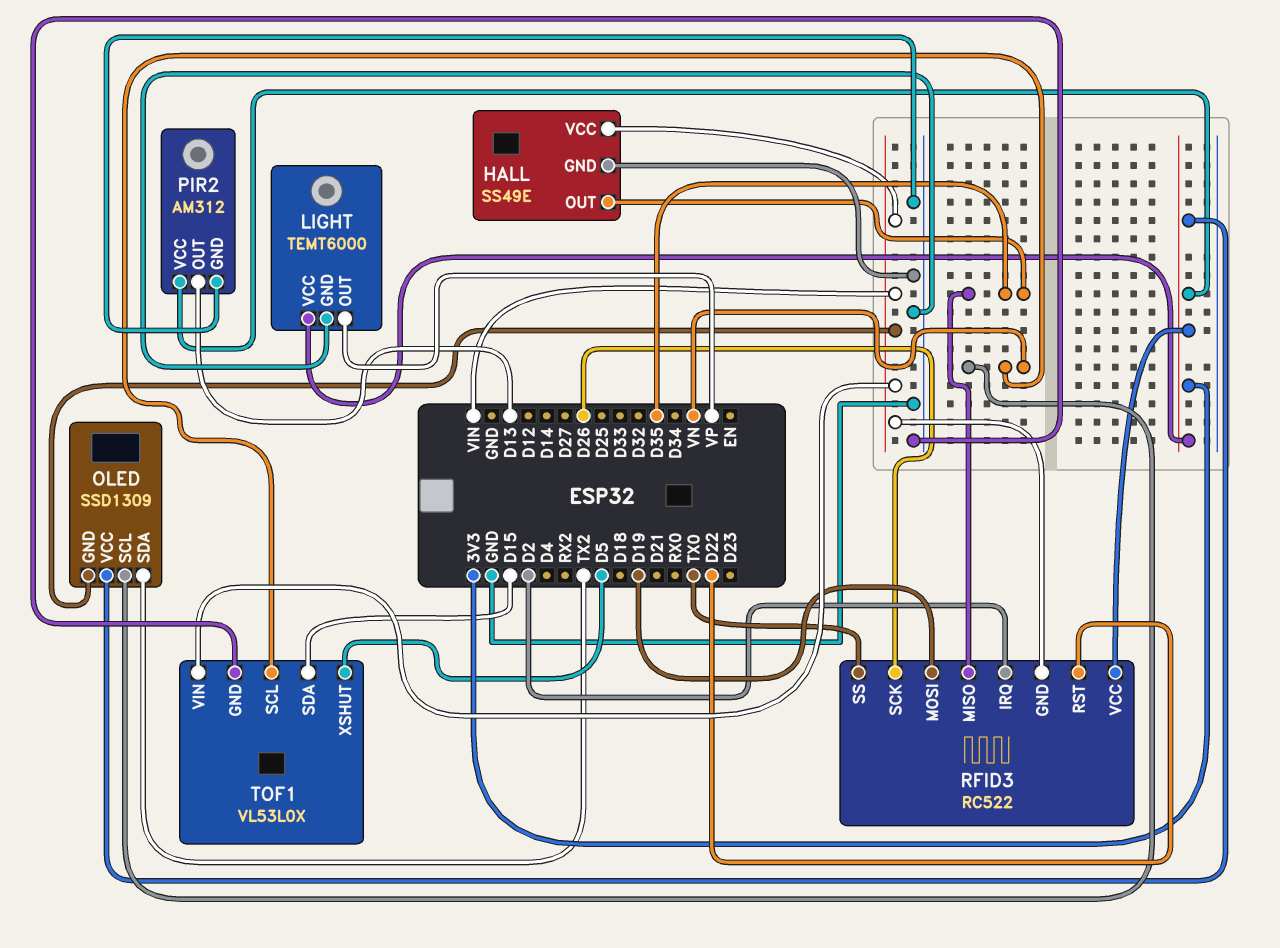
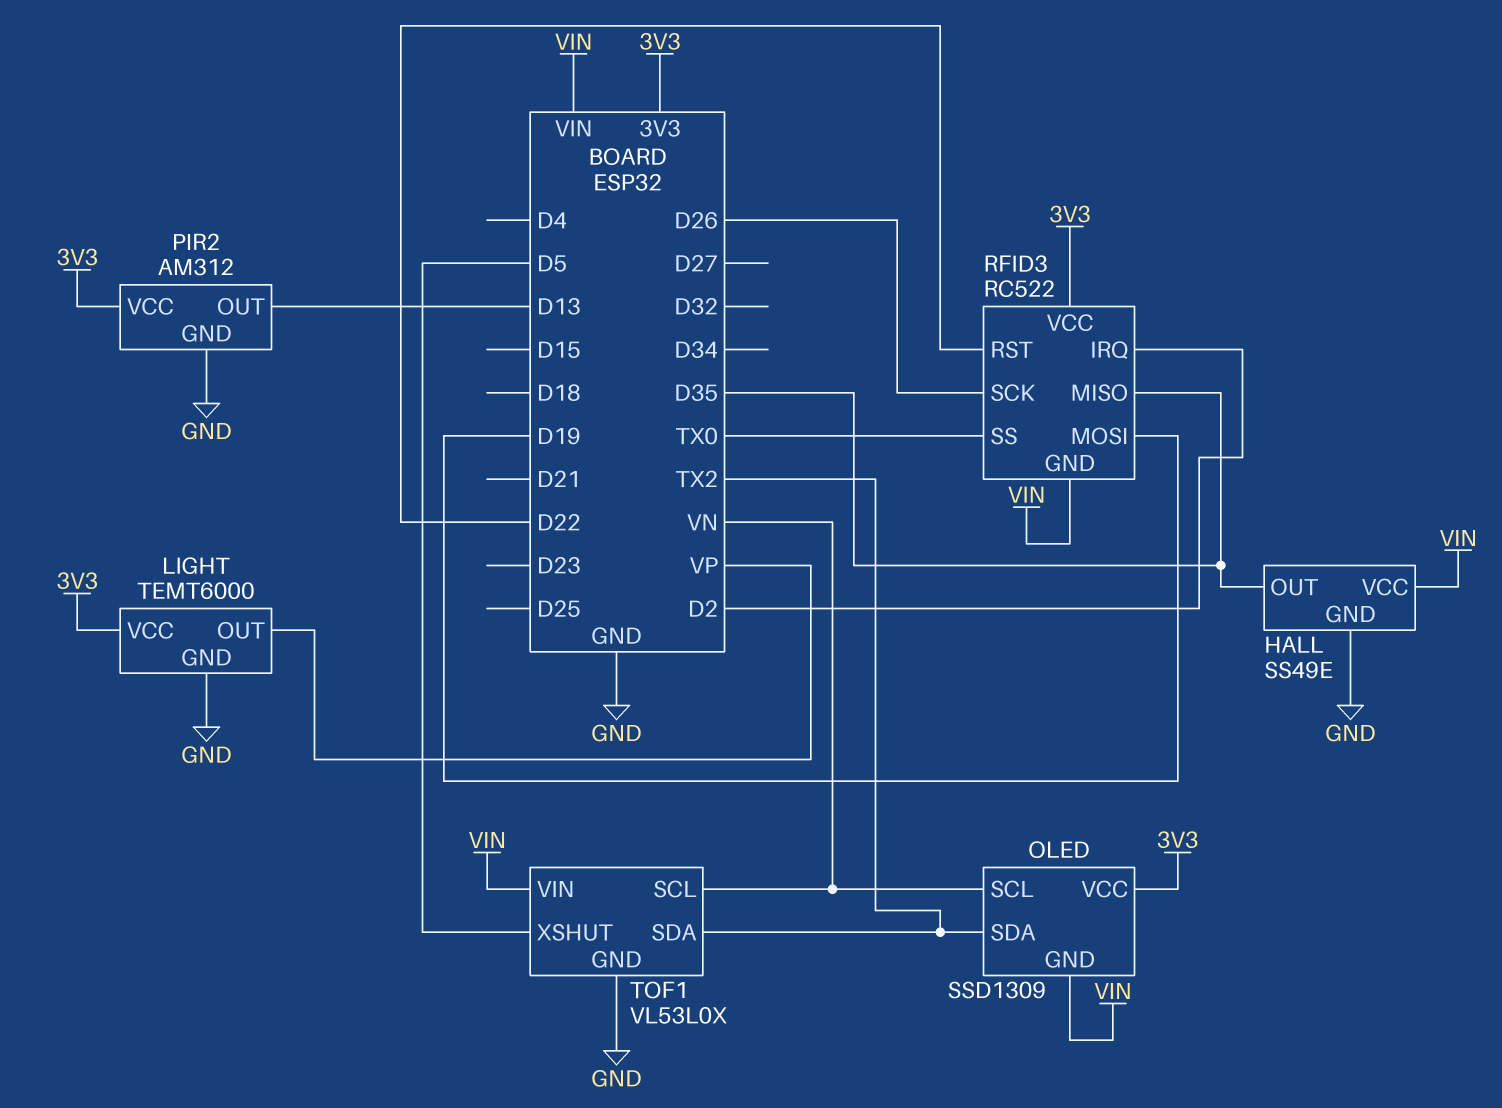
TOF1 pin SDA: D15 -> TX2

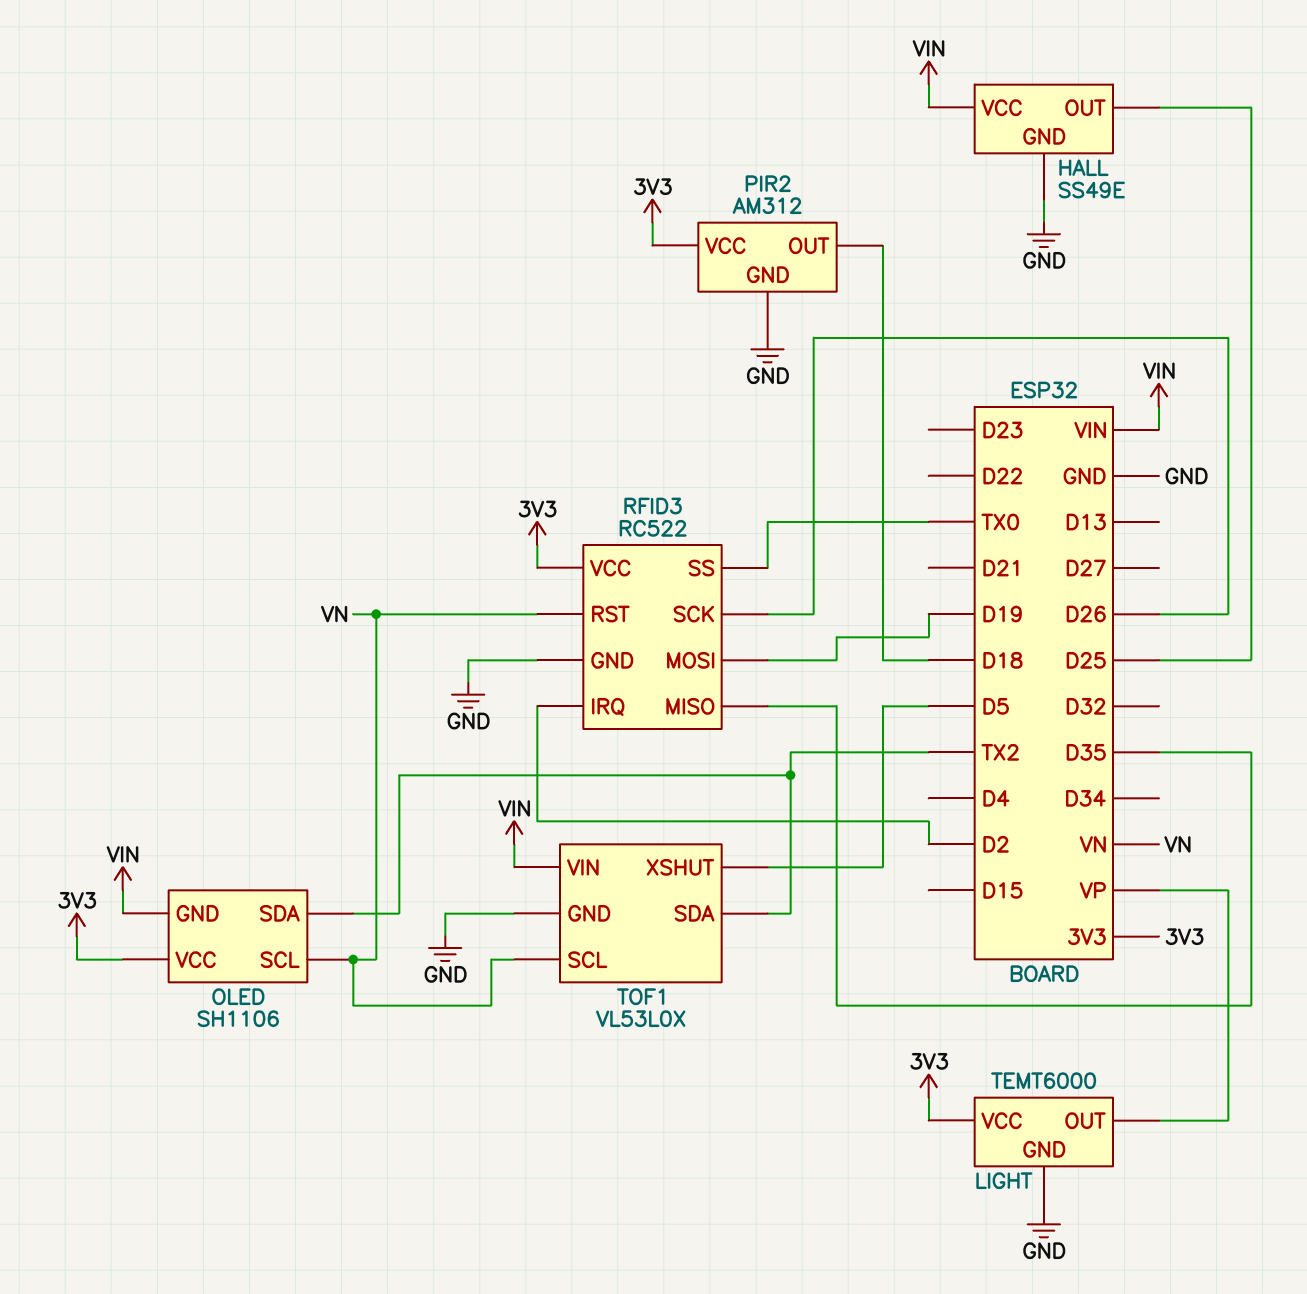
HALL pin OUT: D35 -> D25
OLED: SSD1309 -> SH1106
PIR2 pin OUT: D13 -> D18
RFID3 pin GND: VIN -> GND
RFID3 pin RST: D22 -> VN

